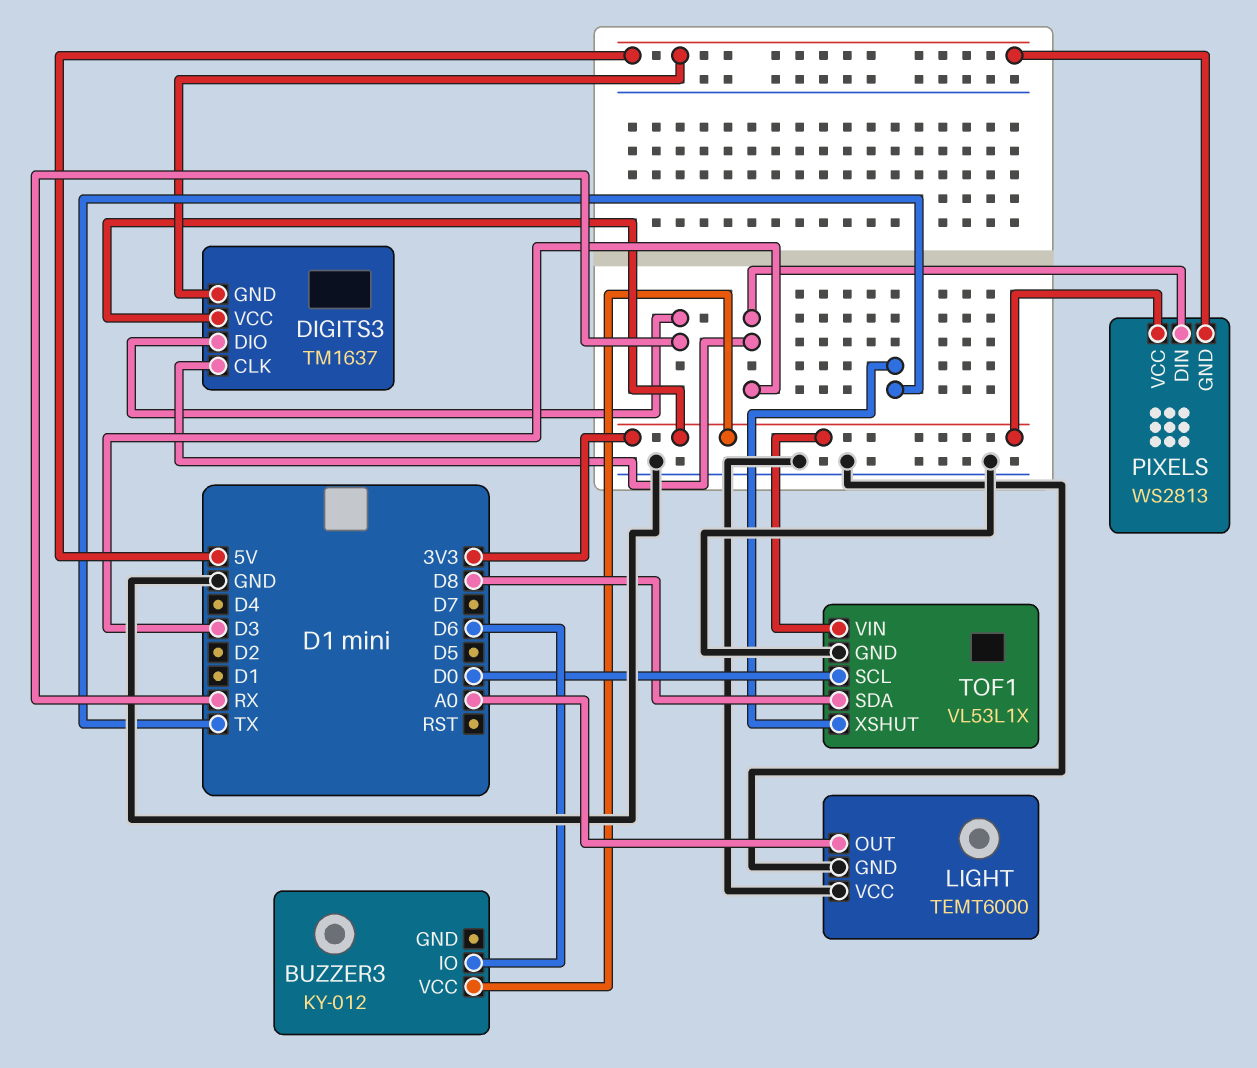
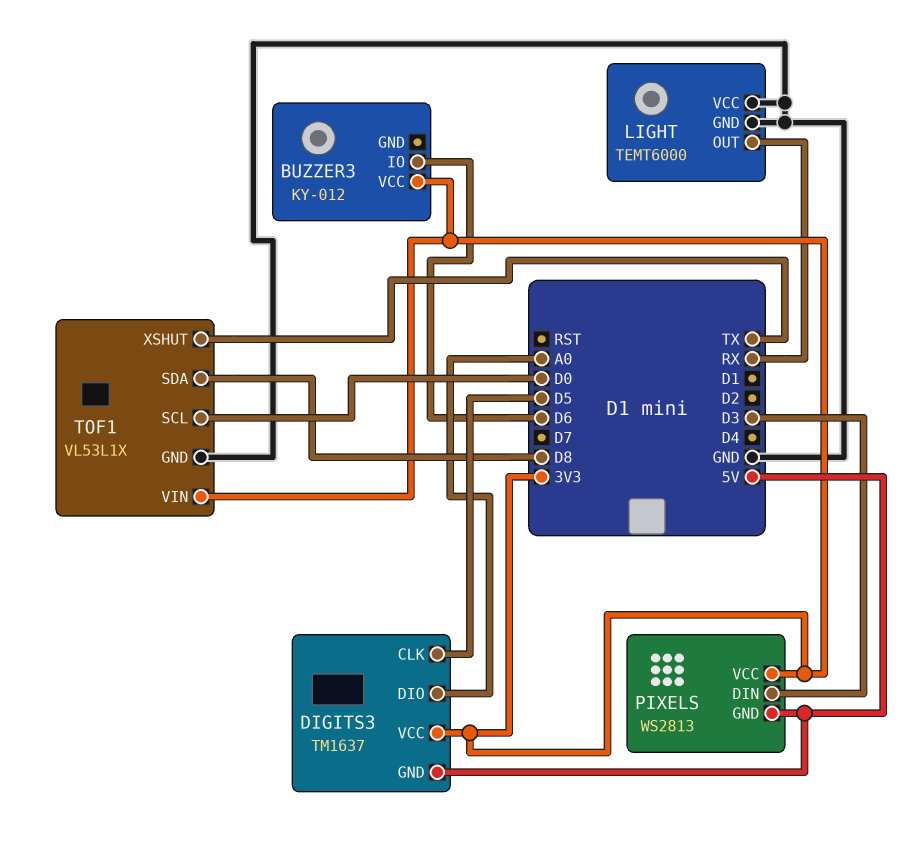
DIGITS3 pin CLK: D3 -> D5
DIGITS3 pin DIO: RX -> A0
LIGHT pin OUT: A0 -> RX

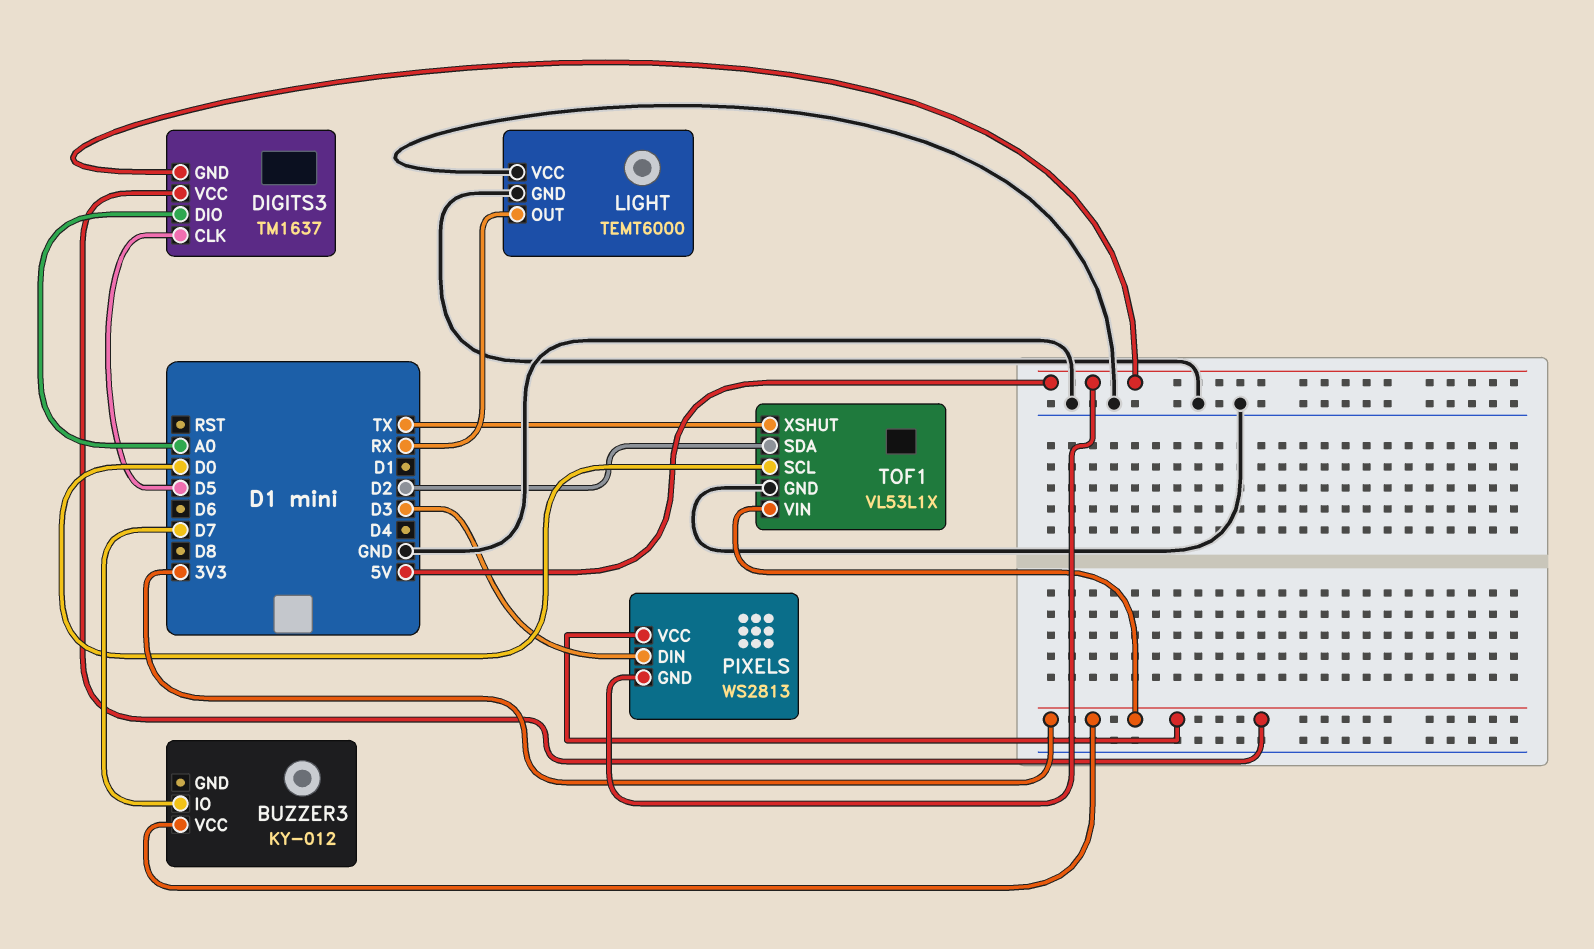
BUZZER3 pin IO: D6 -> D7
TOF1 pin SDA: D8 -> D2

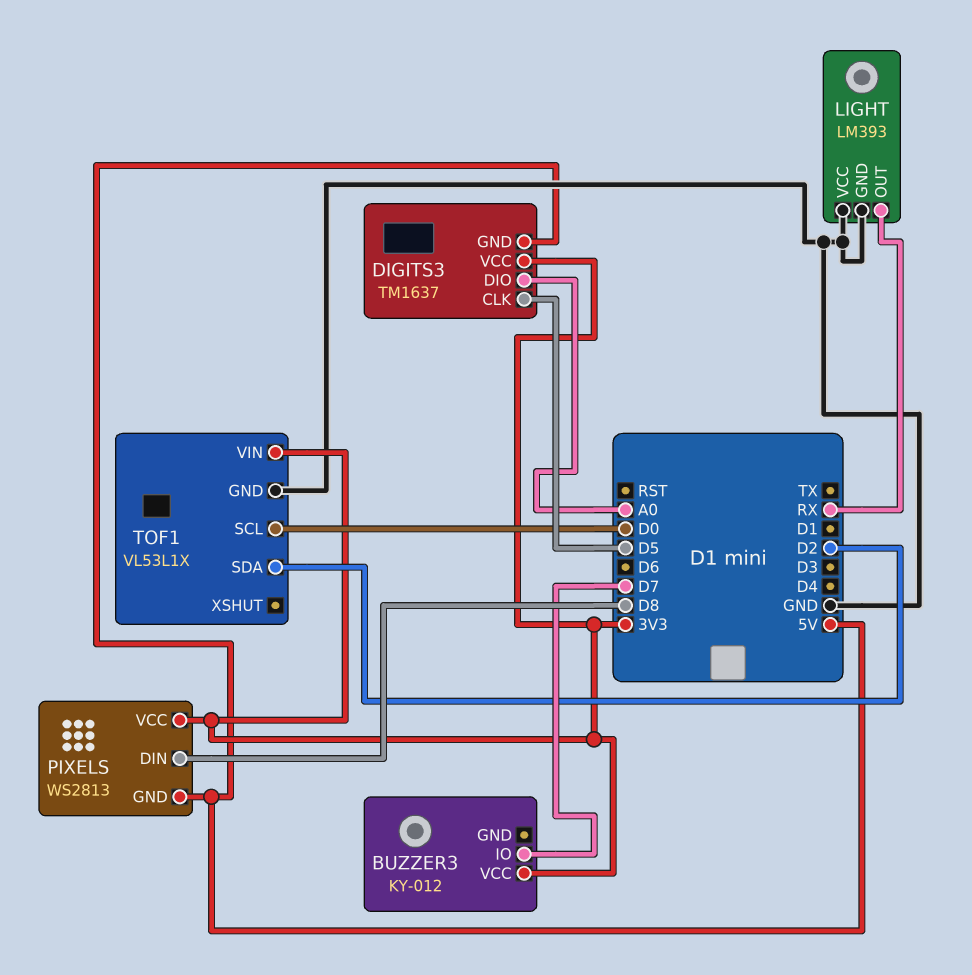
LIGHT: TEMT6000 -> LM393
PIXELS pin DIN: D3 -> D8
TOF1 pin XSHUT: TX -> none

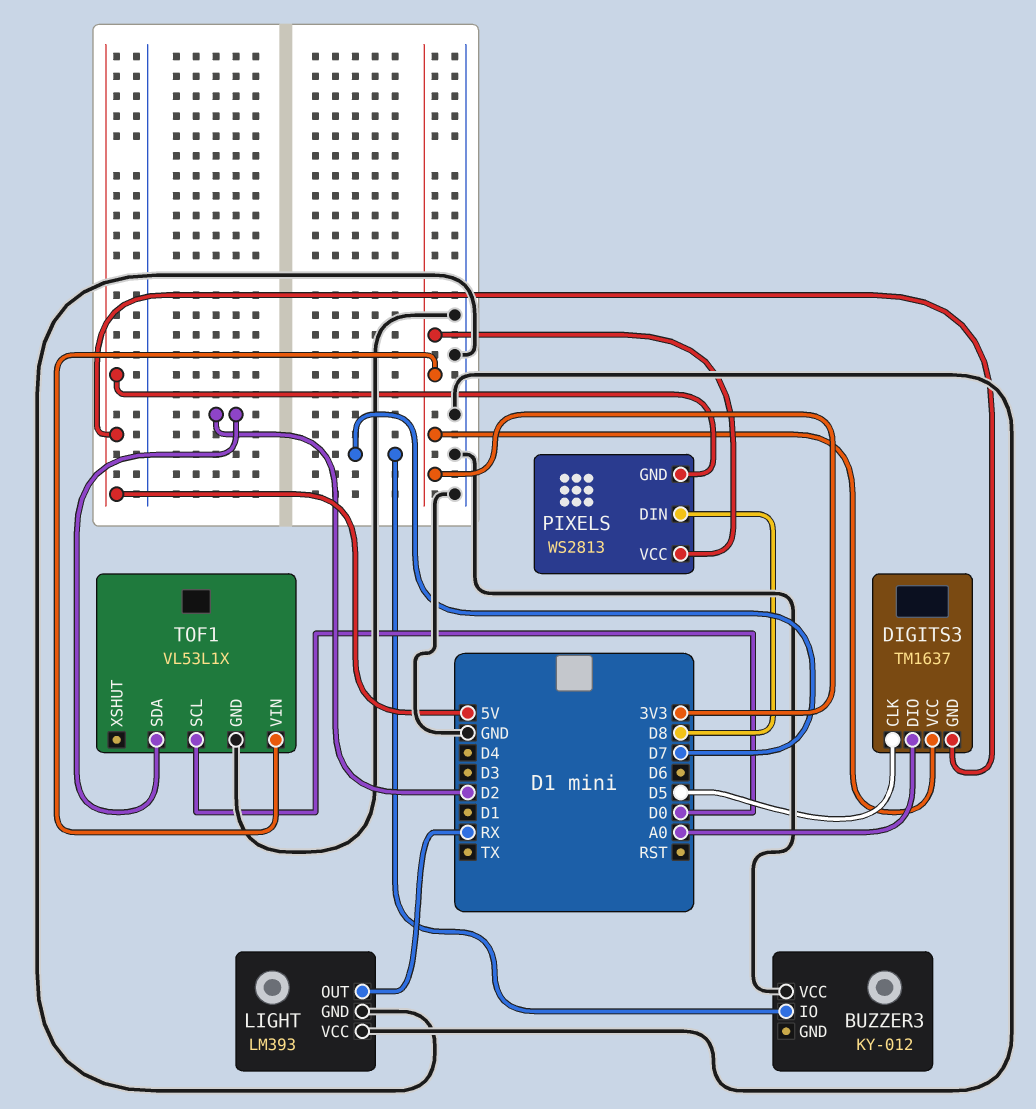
BUZZER3 pin VCC: 3V3 -> GND

